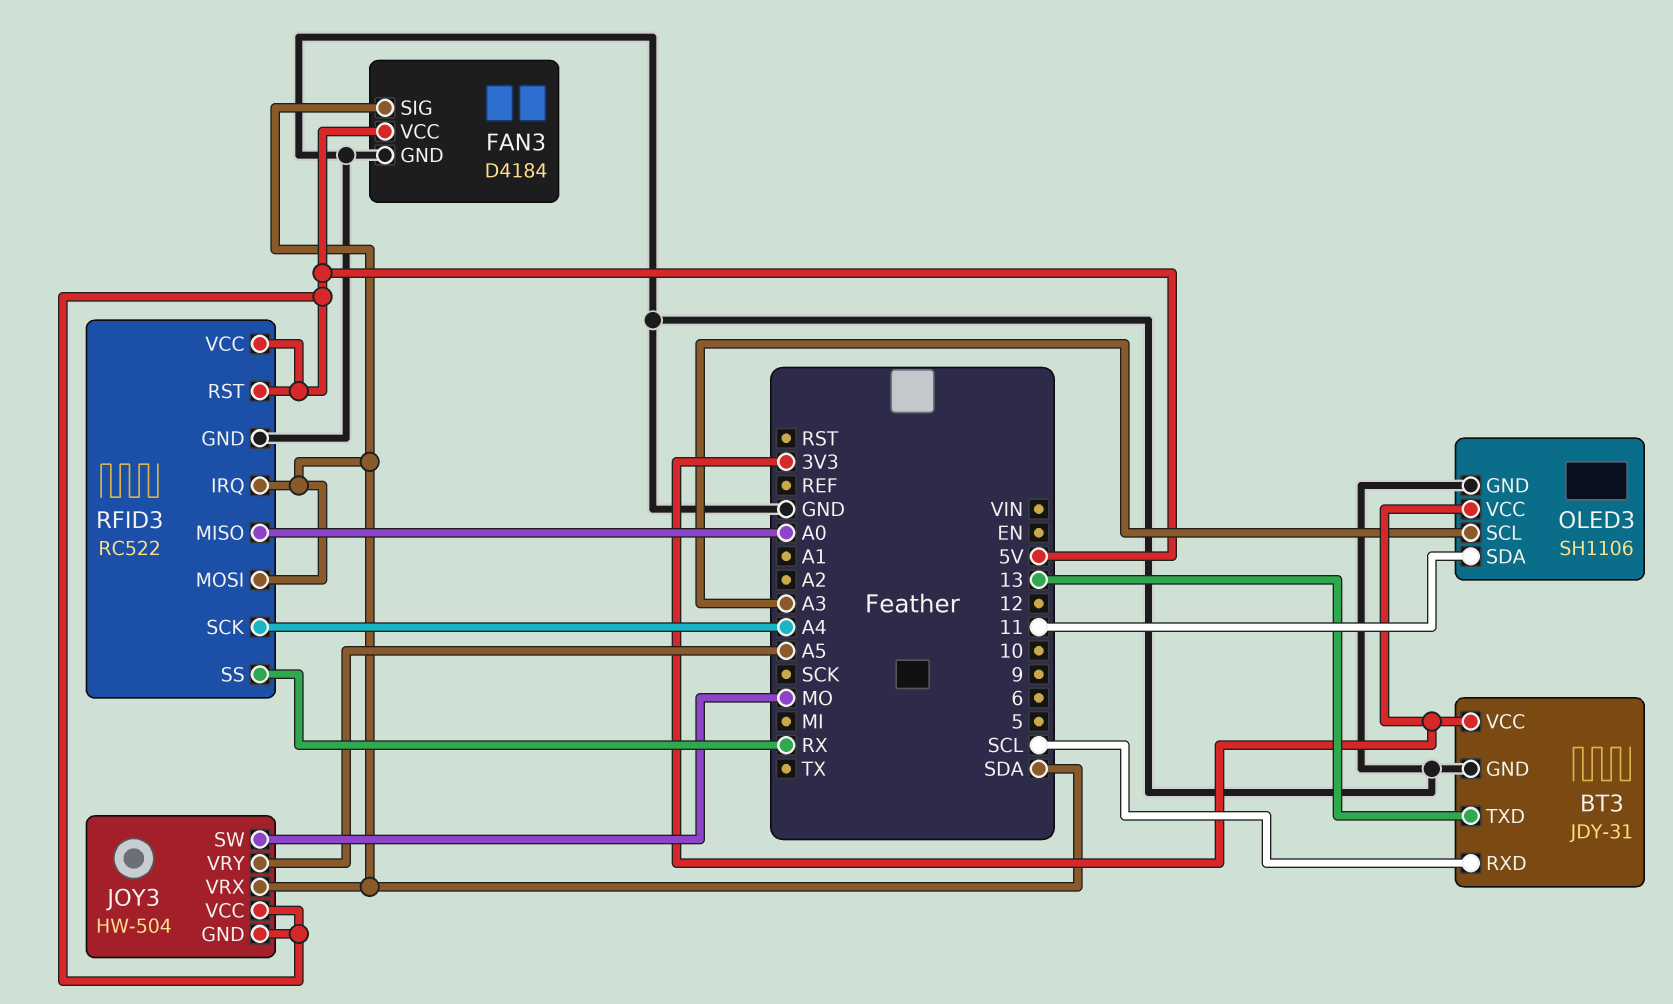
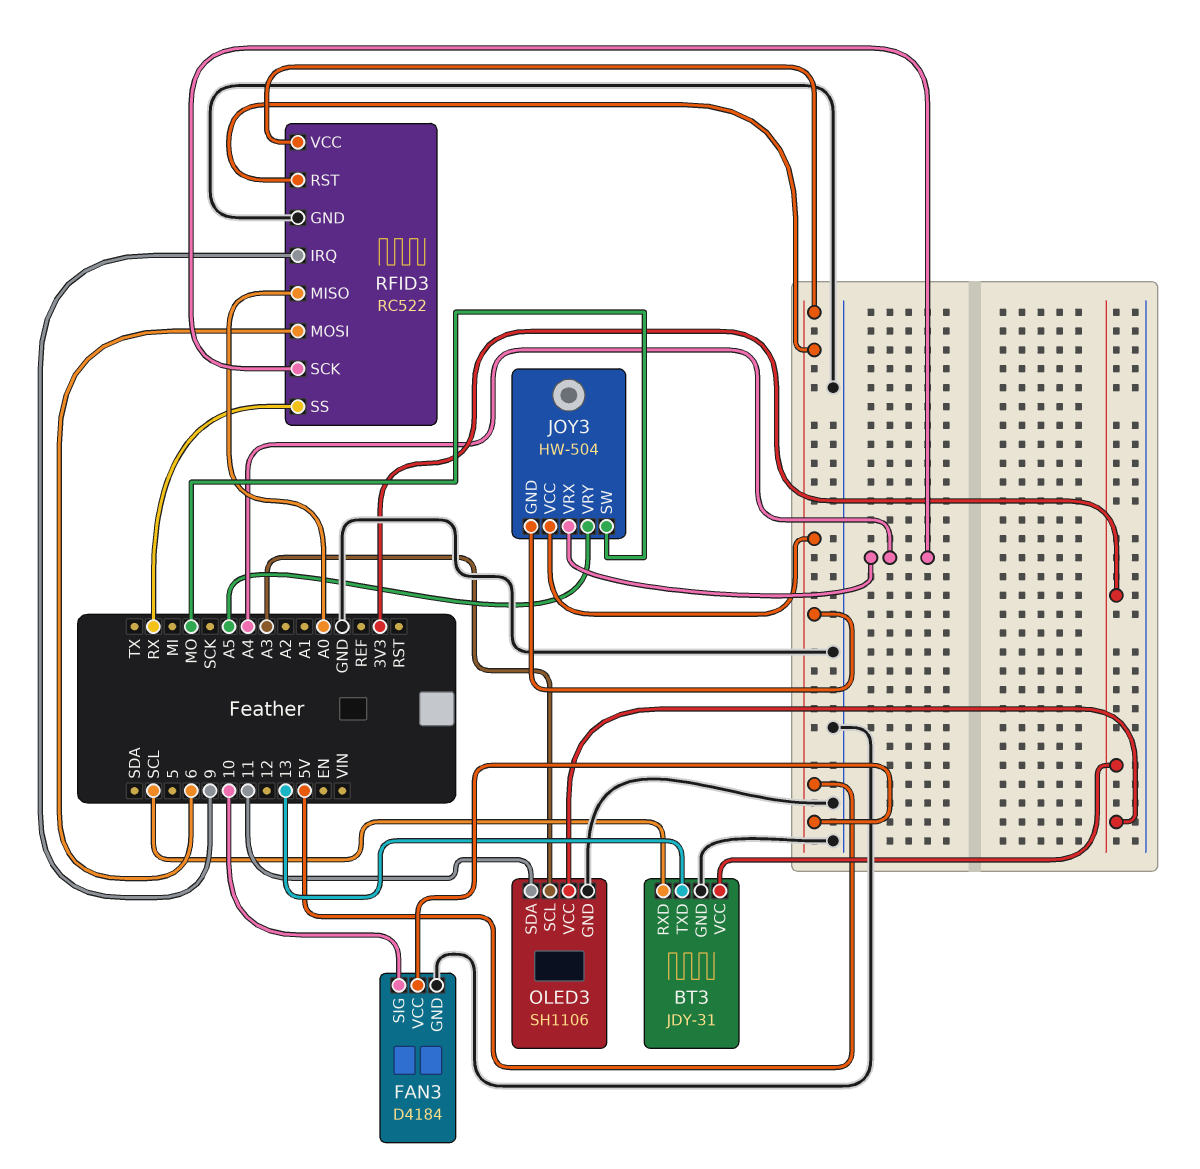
FAN3 pin SIG: SDA -> 10
JOY3 pin VRX: SDA -> A4
RFID3 pin IRQ: SDA -> 9
RFID3 pin MOSI: SDA -> 6

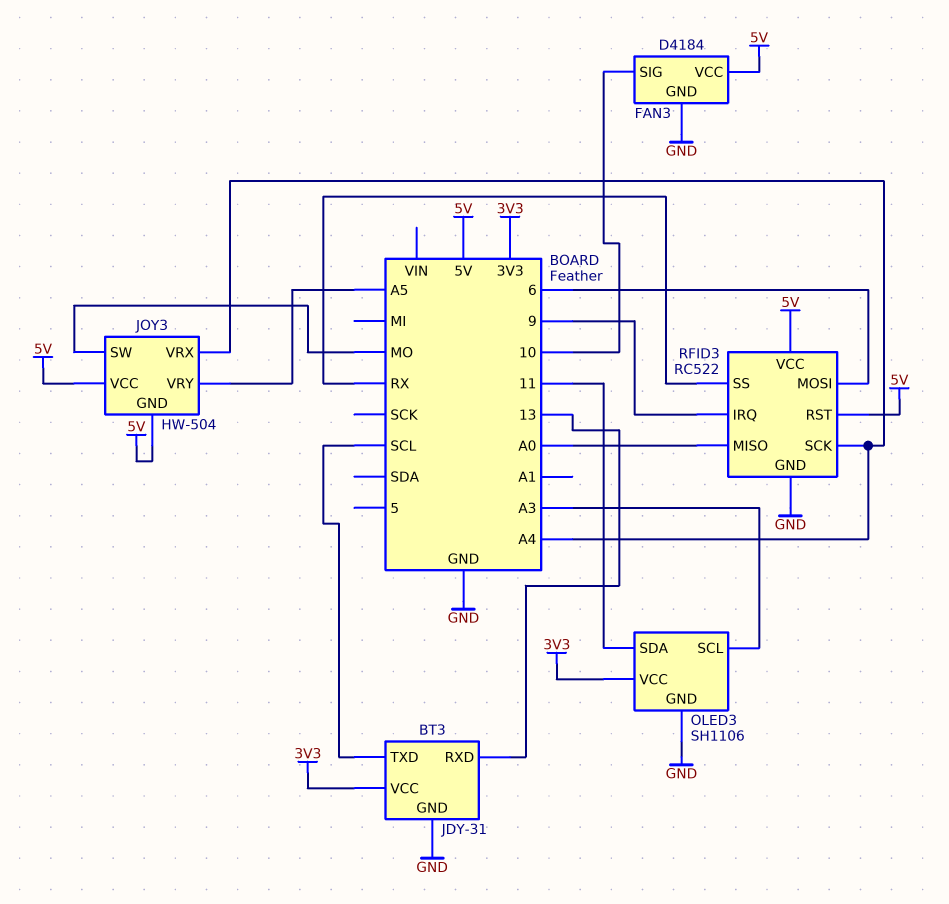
BT3 pin RXD: SCL -> 13
BT3 pin TXD: 13 -> SCL

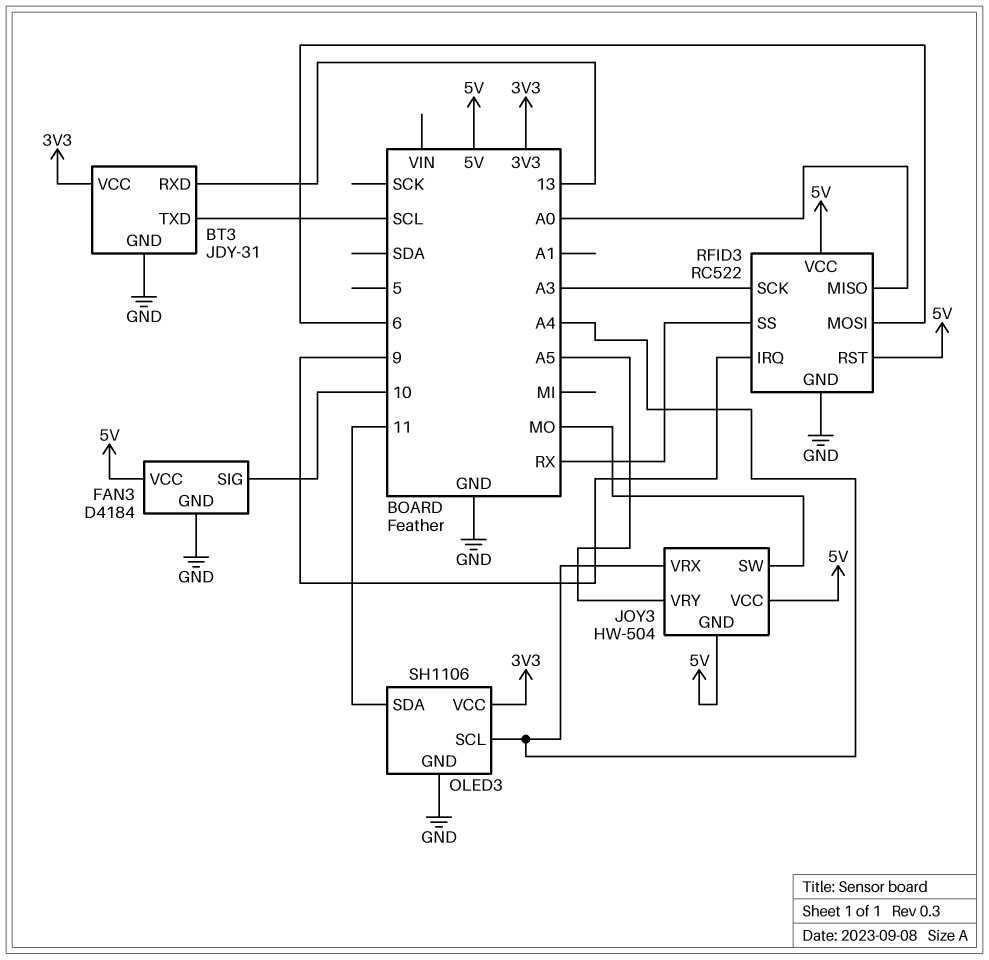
OLED3 pin SCL: A3 -> A4
RFID3 pin SCK: A4 -> A3

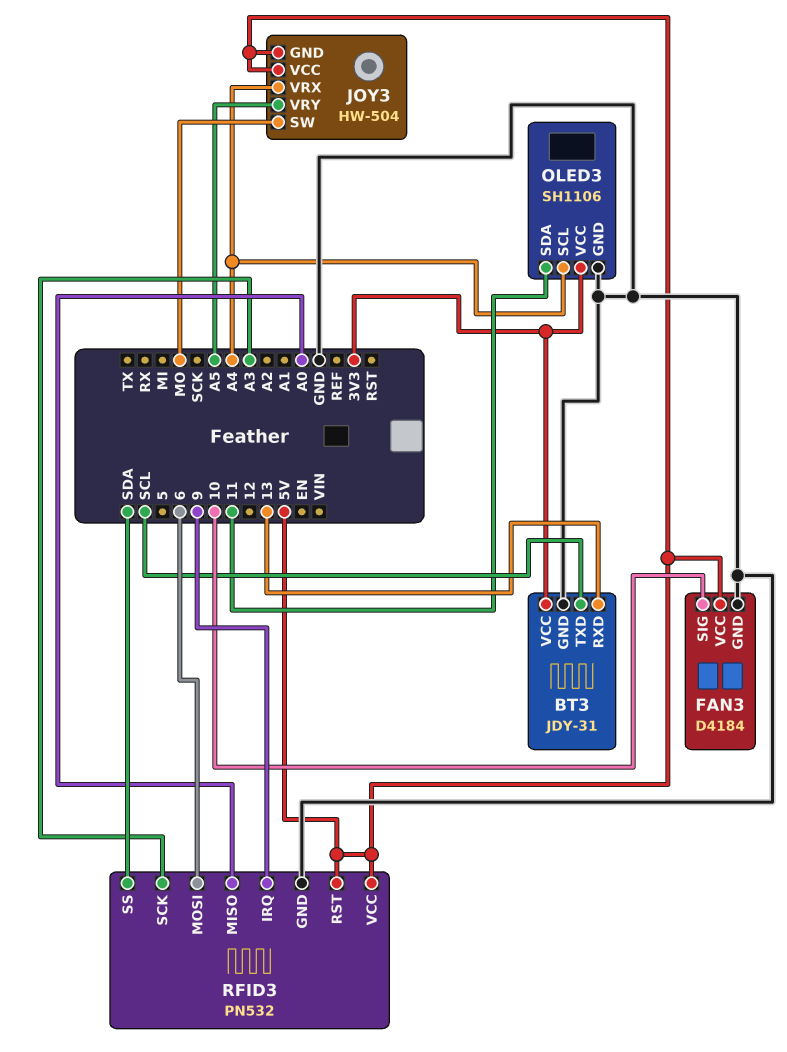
RFID3: RC522 -> PN532
RFID3 pin SS: RX -> SDA

